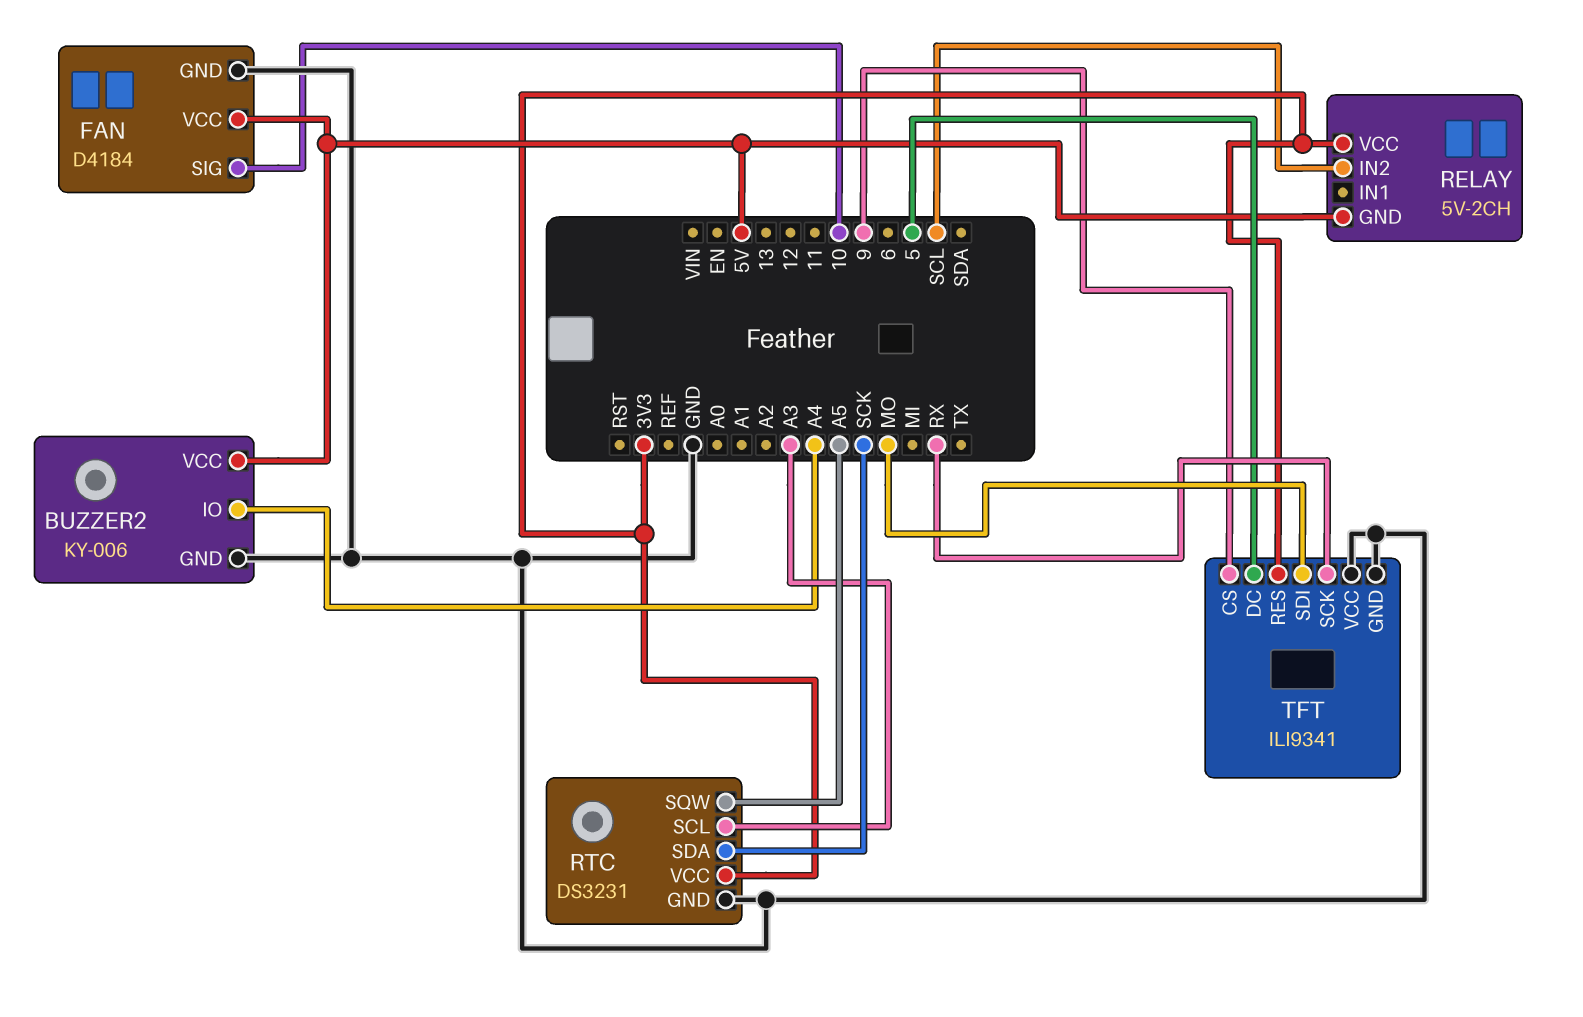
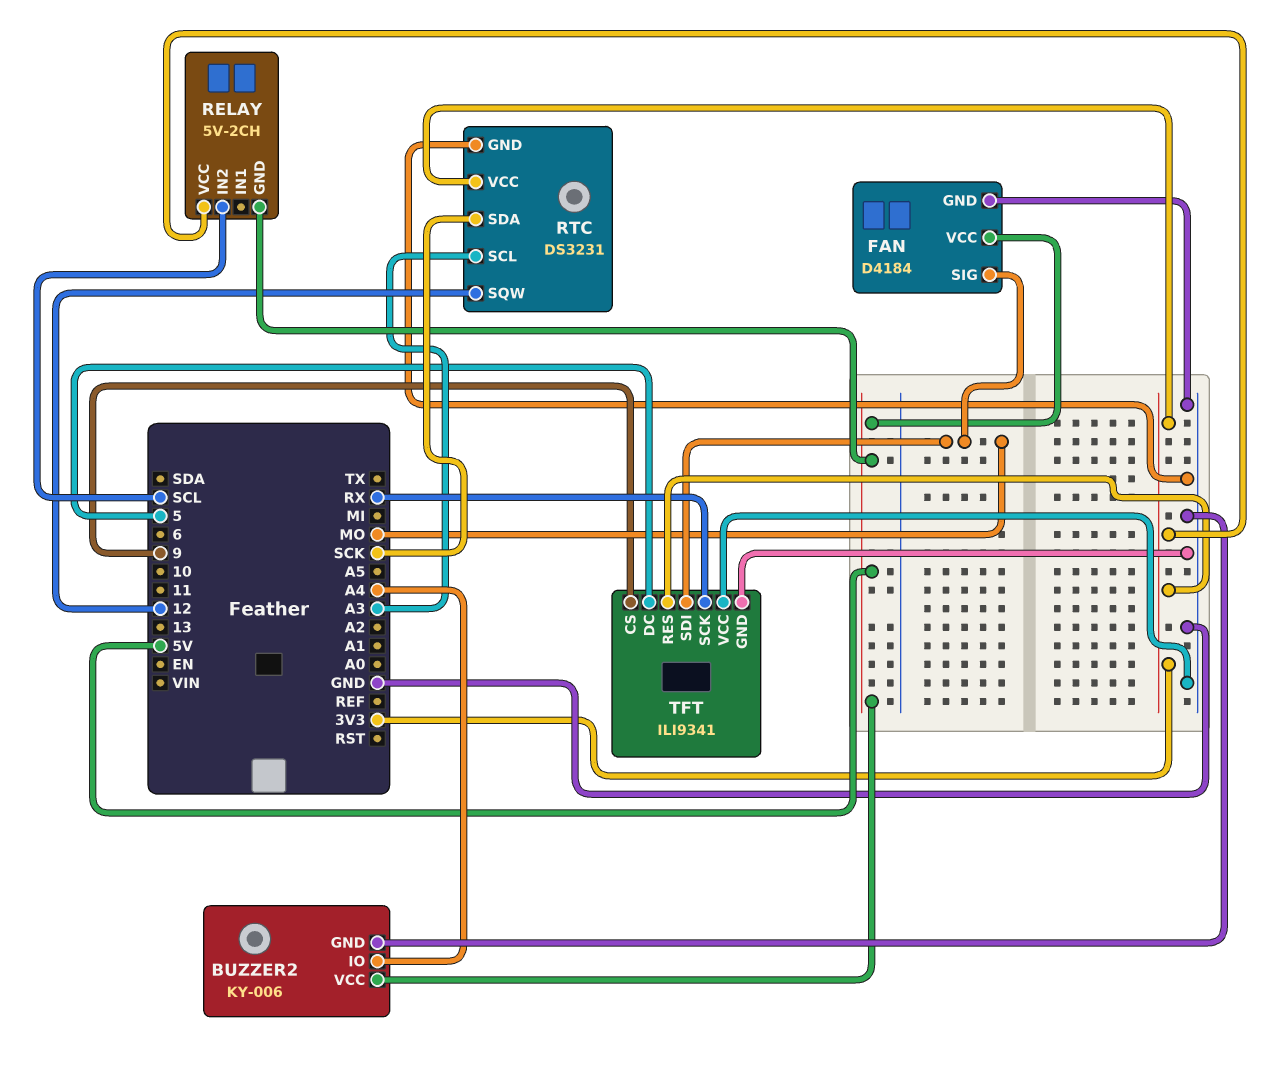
FAN pin SIG: 10 -> MO
RTC pin SQW: A5 -> 12

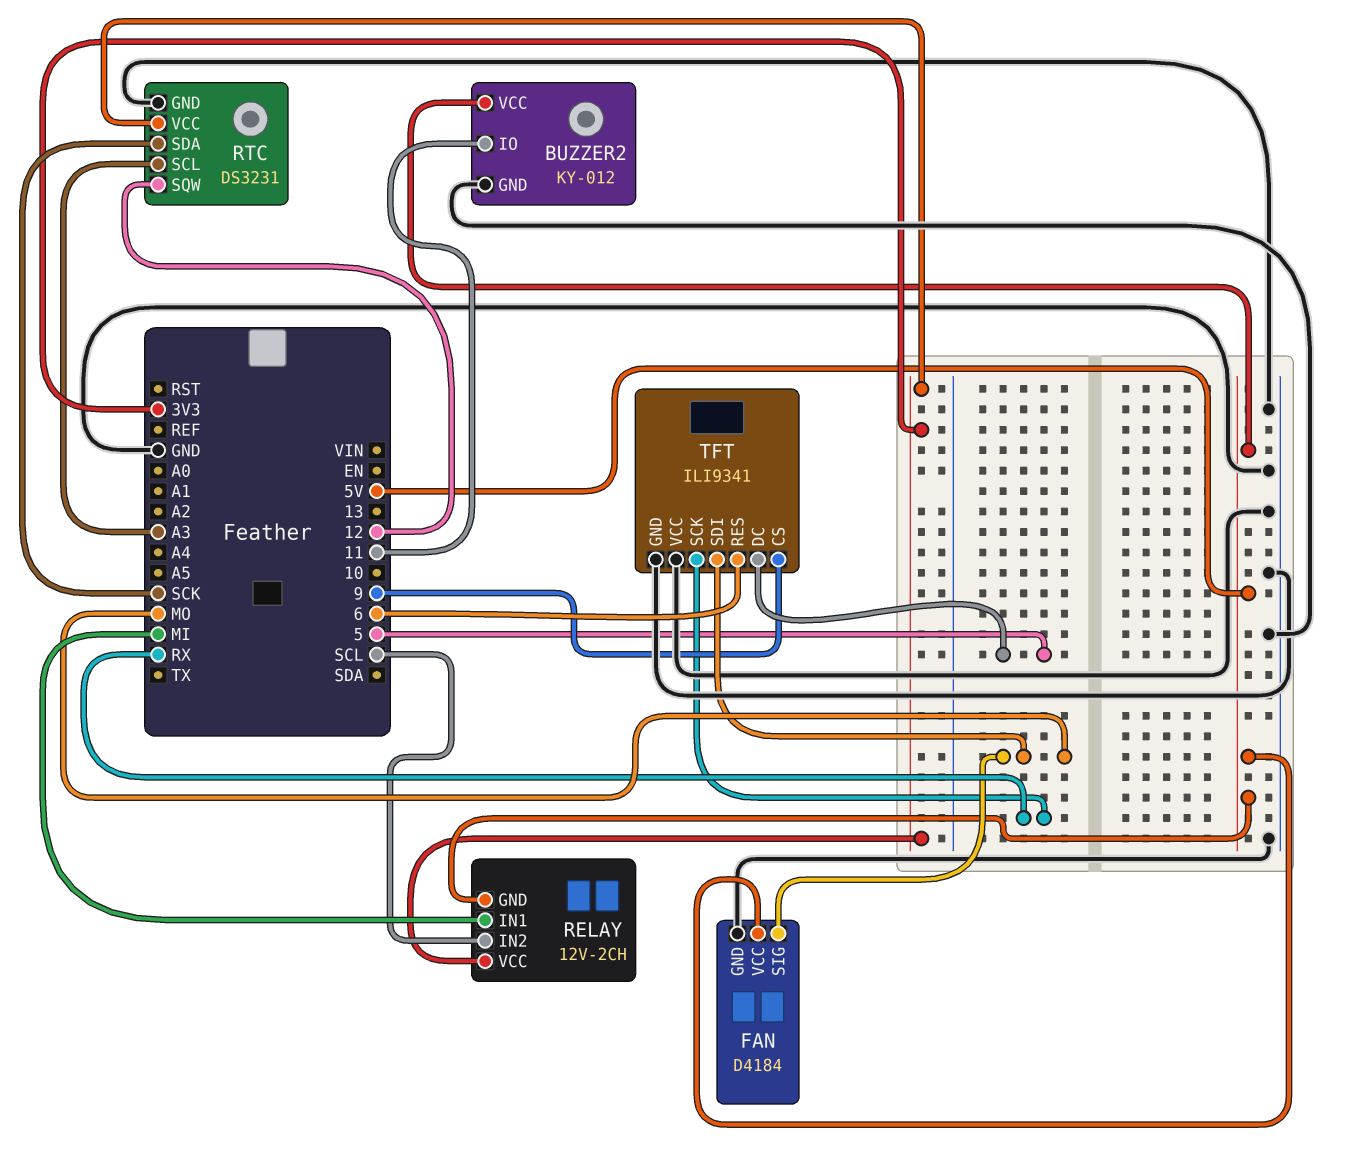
BUZZER2: KY-006 -> KY-012
BUZZER2 pin IO: A4 -> 11
RELAY: 5V-2CH -> 12V-2CH
RELAY pin IN1: none -> MI
TFT pin RES: 3V3 -> 6

